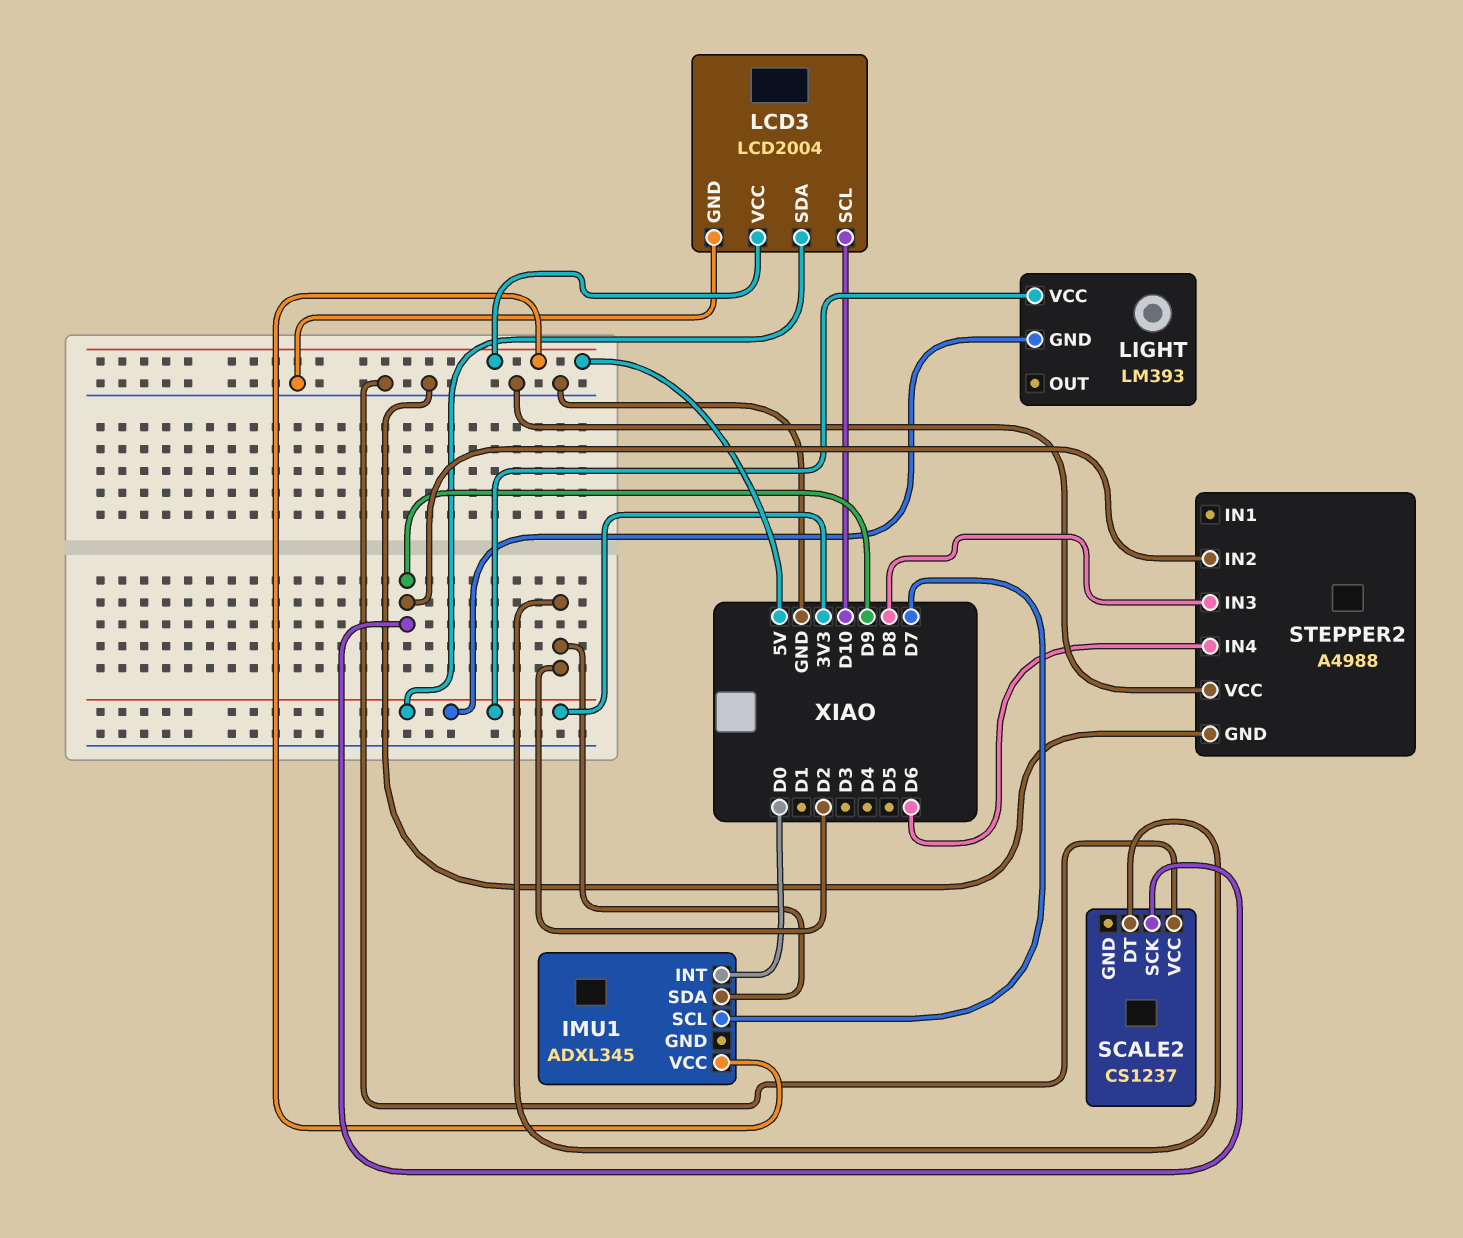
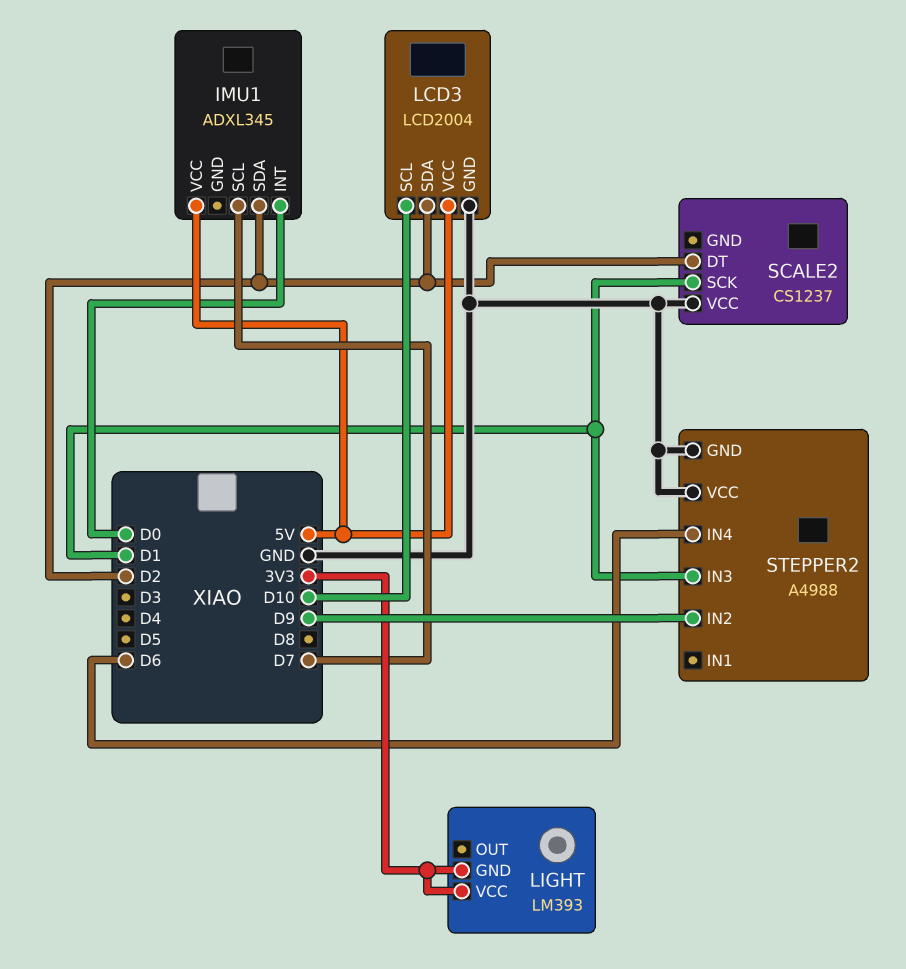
LCD3 pin SDA: 3V3 -> D2
SCALE2 pin SCK: D9 -> D1
STEPPER2 pin IN3: D8 -> D1

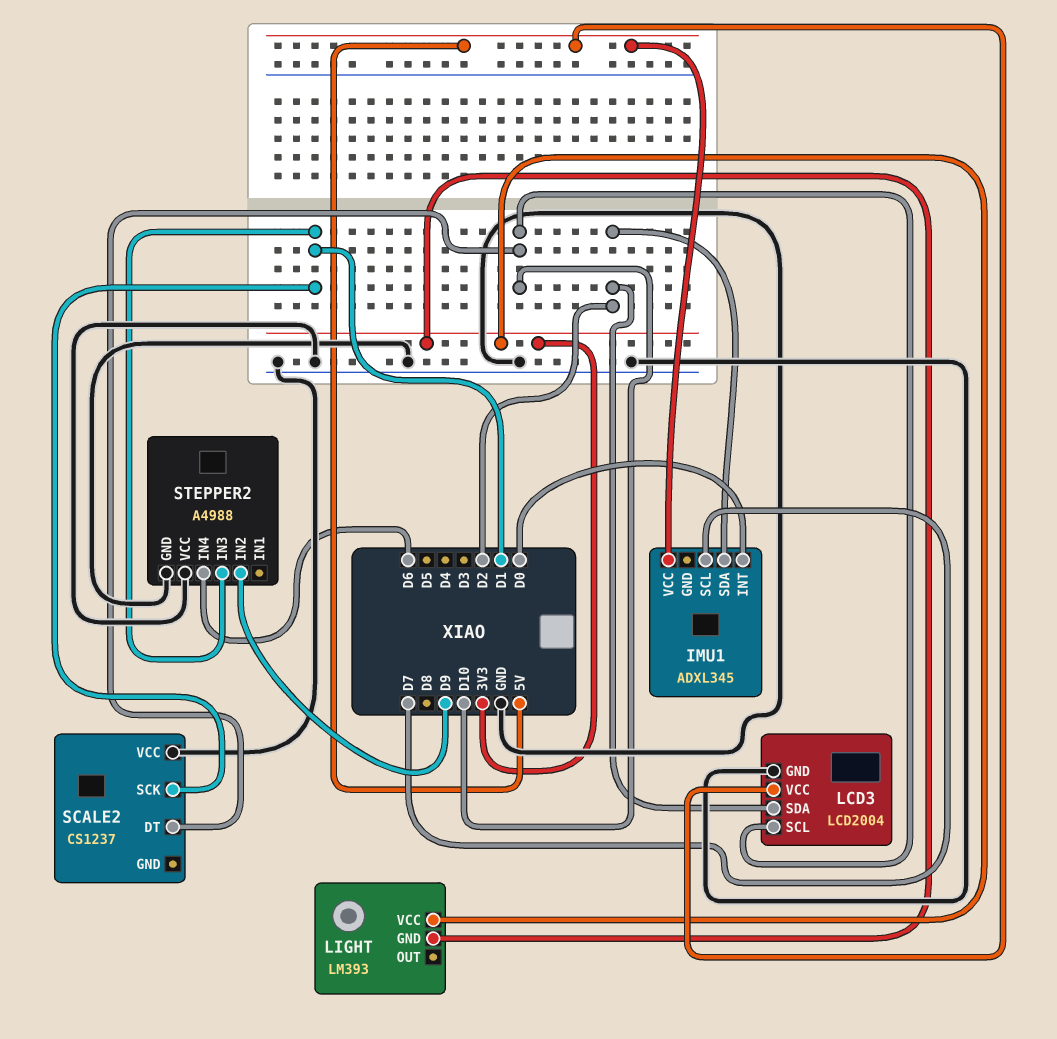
SCALE2 pin DT: D2 -> D10

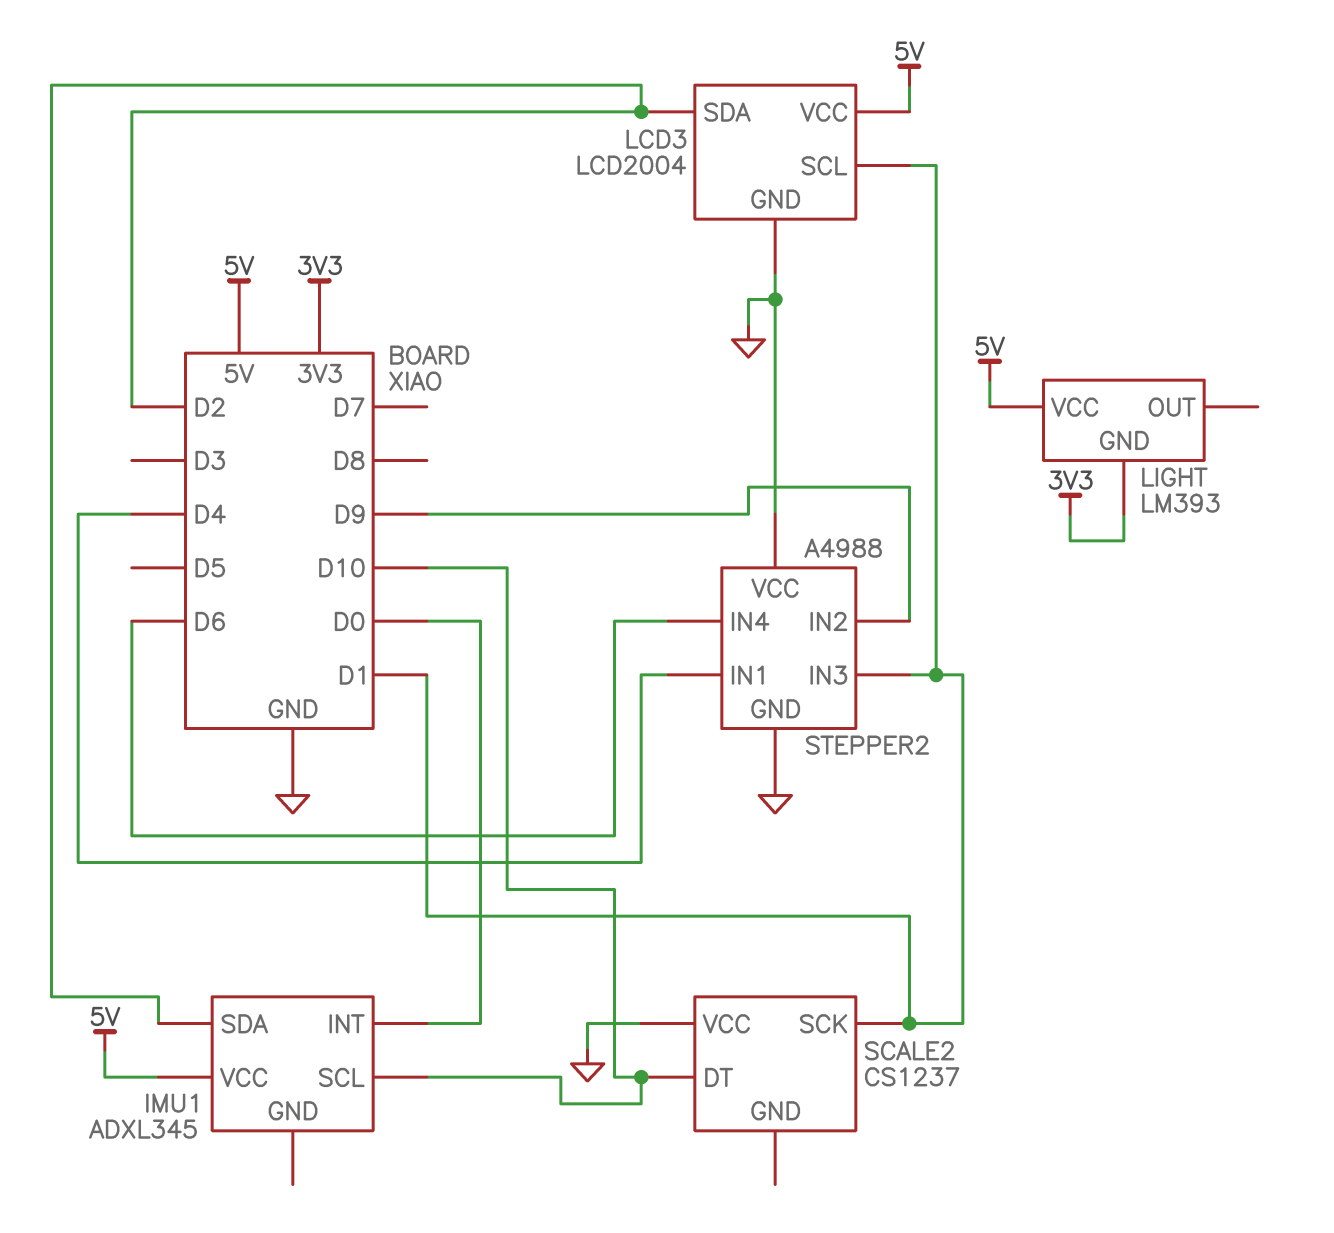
IMU1 pin SCL: D7 -> D10
LCD3 pin SCL: D10 -> D1
LIGHT pin VCC: 3V3 -> 5V
STEPPER2 pin IN1: none -> D4

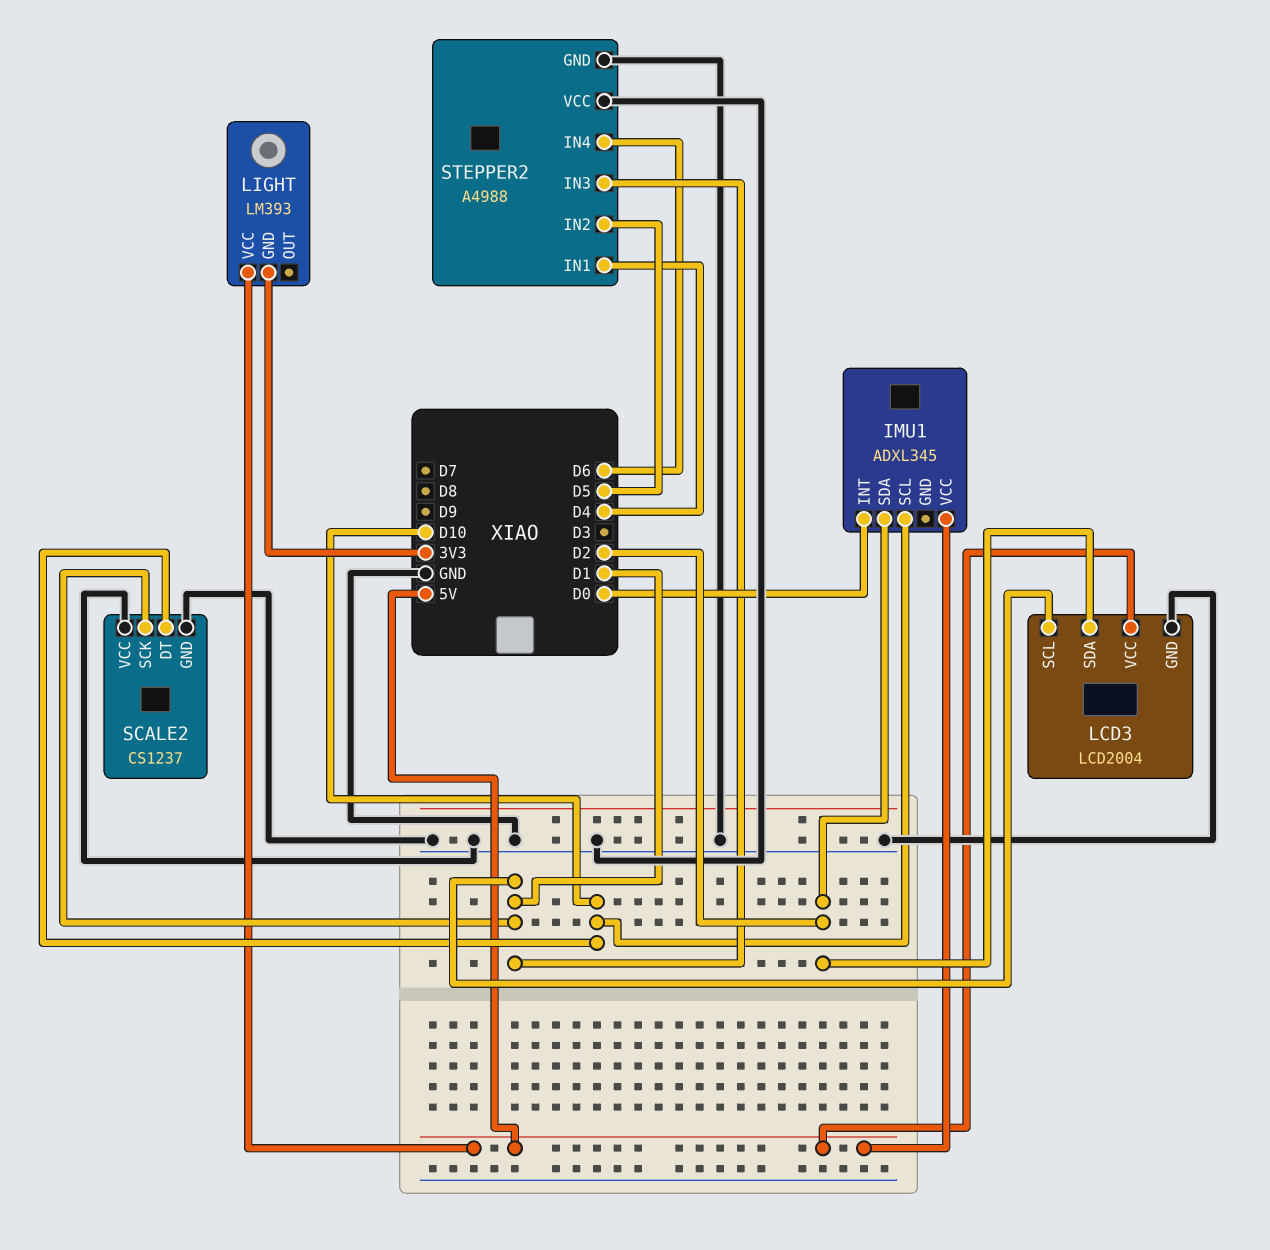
SCALE2 pin GND: none -> GND
STEPPER2 pin IN2: D9 -> D5

